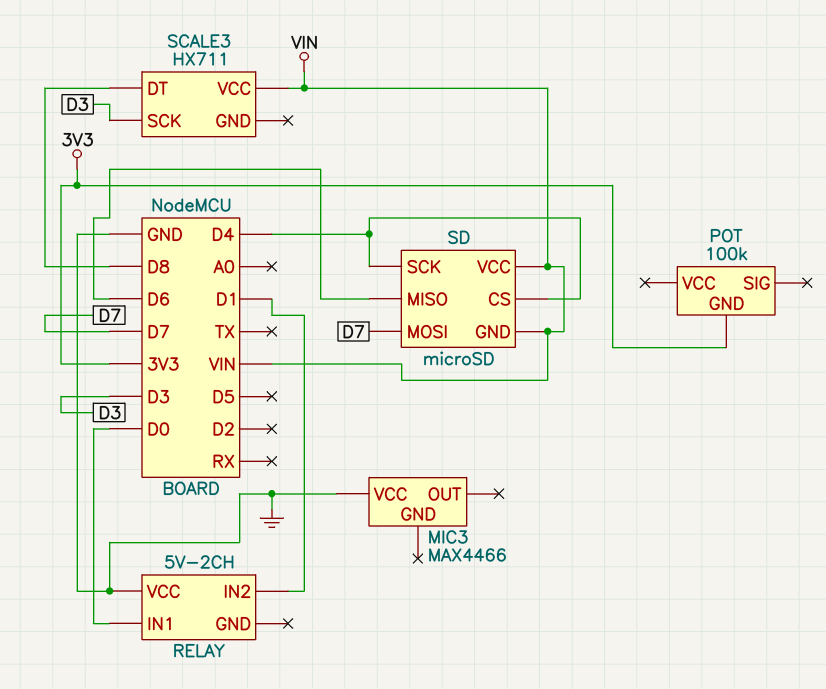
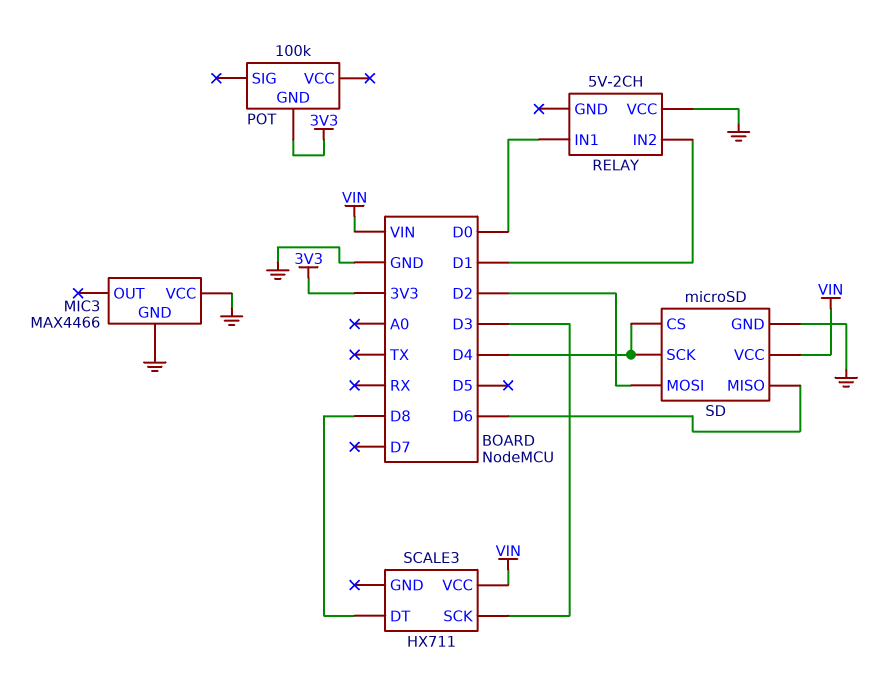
MIC3 pin GND: none -> GND
SD pin GND: VIN -> GND
SD pin MOSI: D7 -> D2

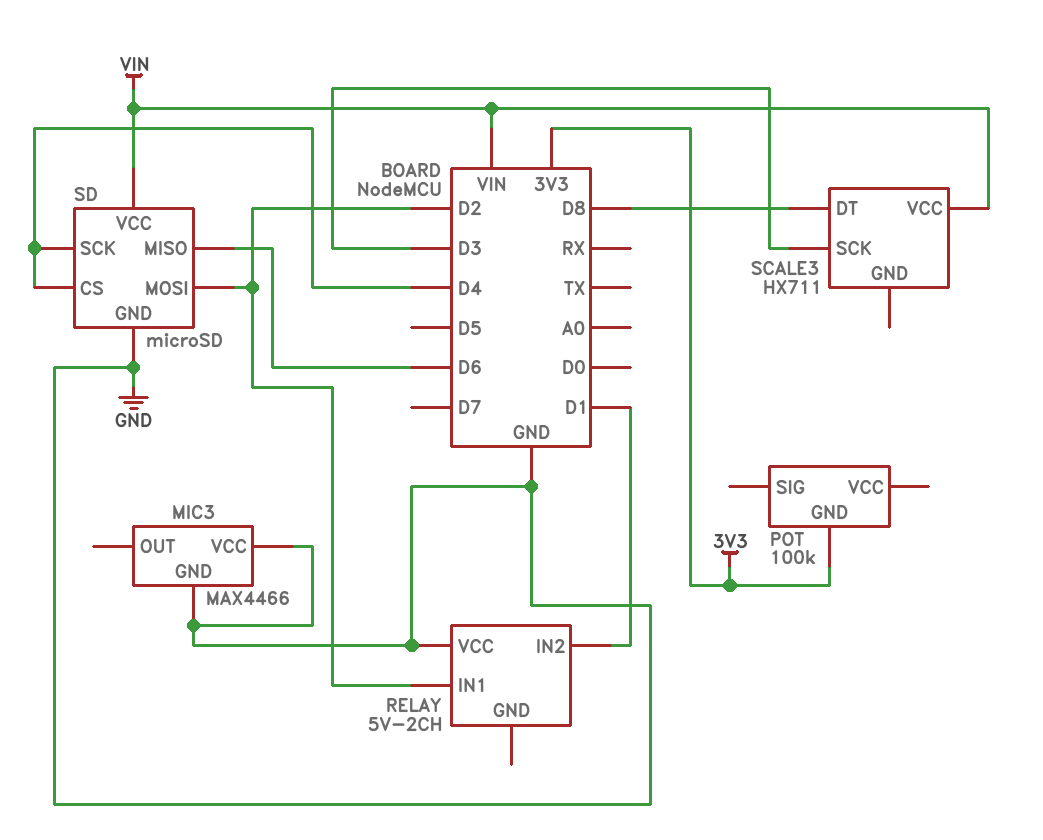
RELAY pin IN1: D0 -> D2

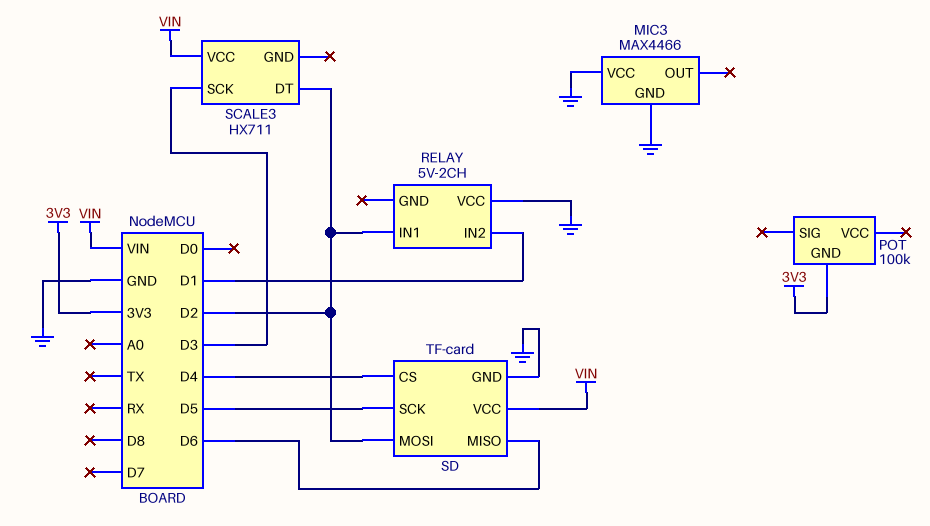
SCALE3 pin DT: D8 -> D2
SD: microSD -> TF-card
SD pin SCK: D4 -> D5

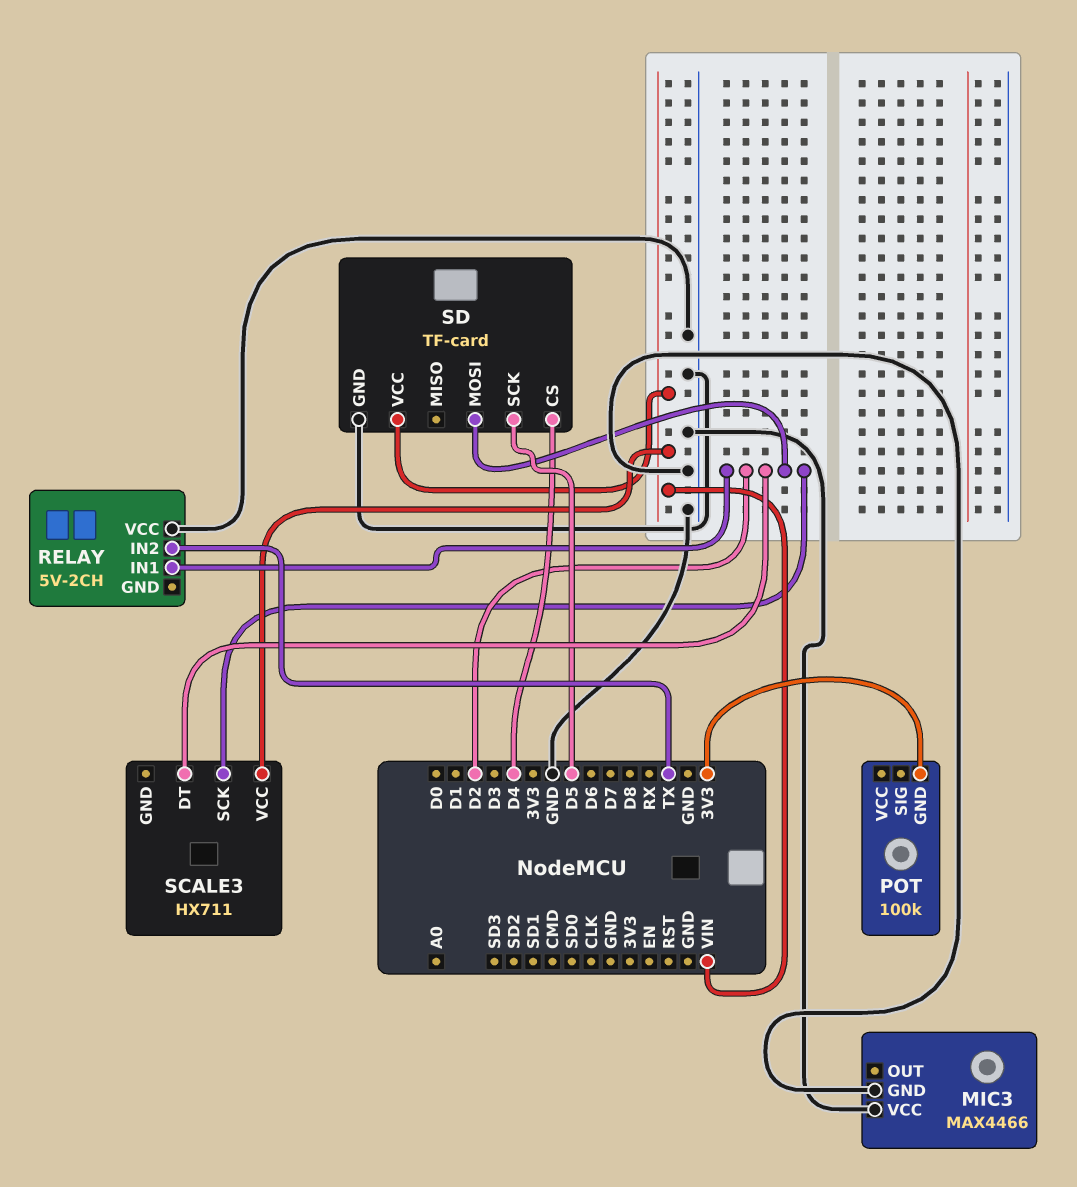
RELAY pin IN2: D1 -> TX
SCALE3 pin SCK: D3 -> D2
SD pin MISO: D6 -> none

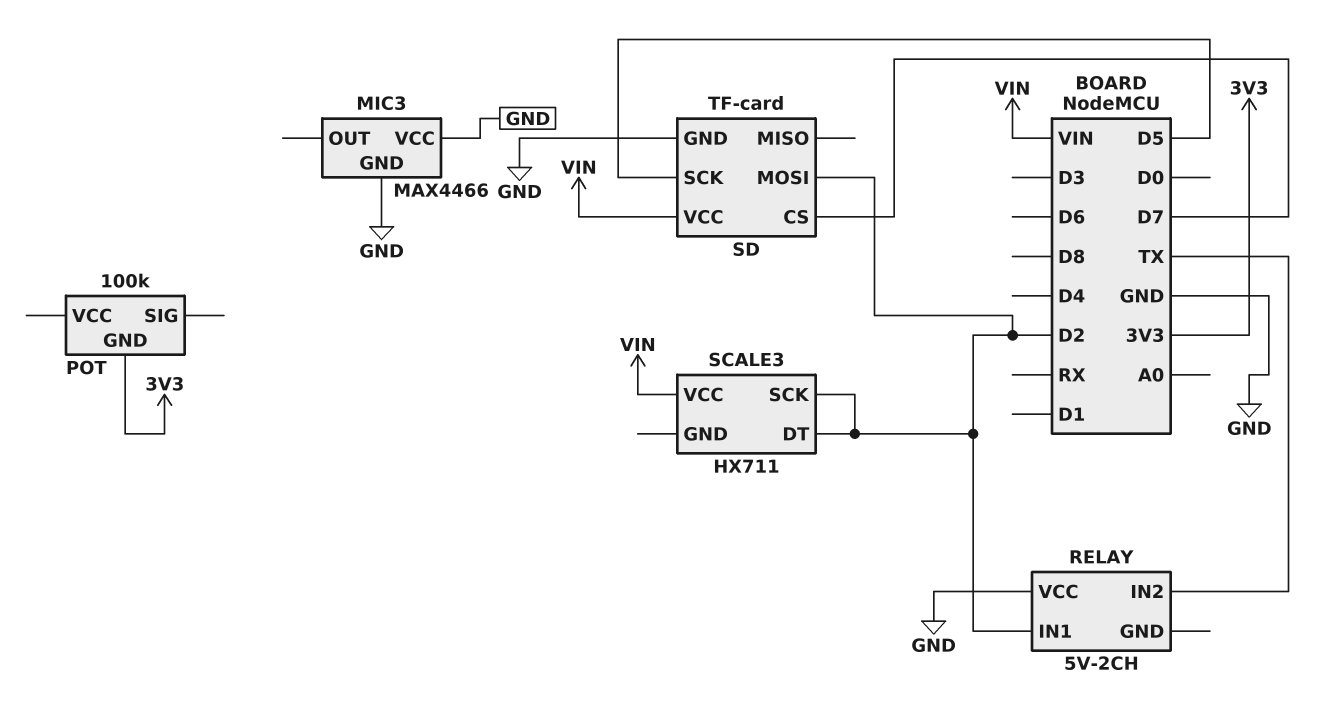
SD pin CS: D4 -> D7

